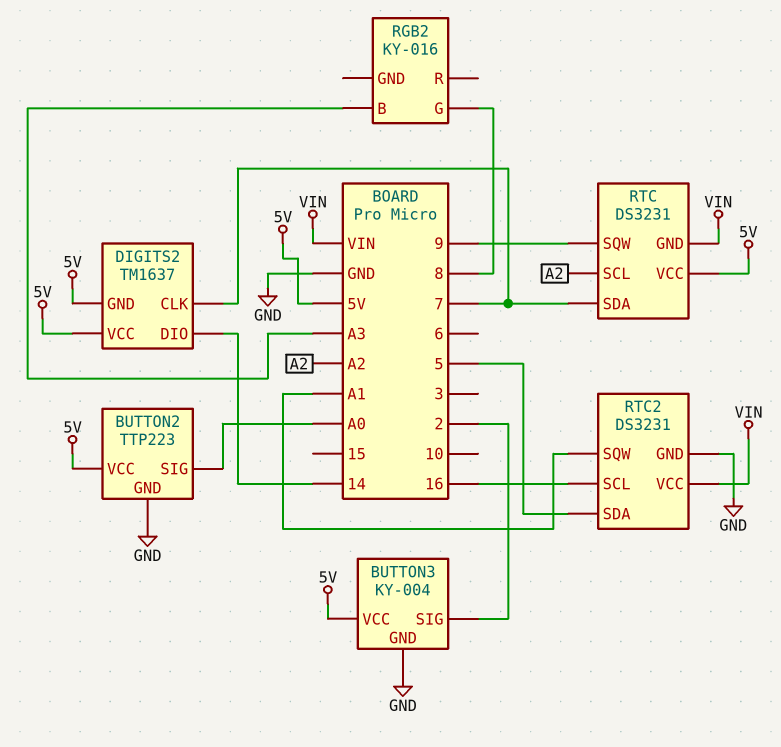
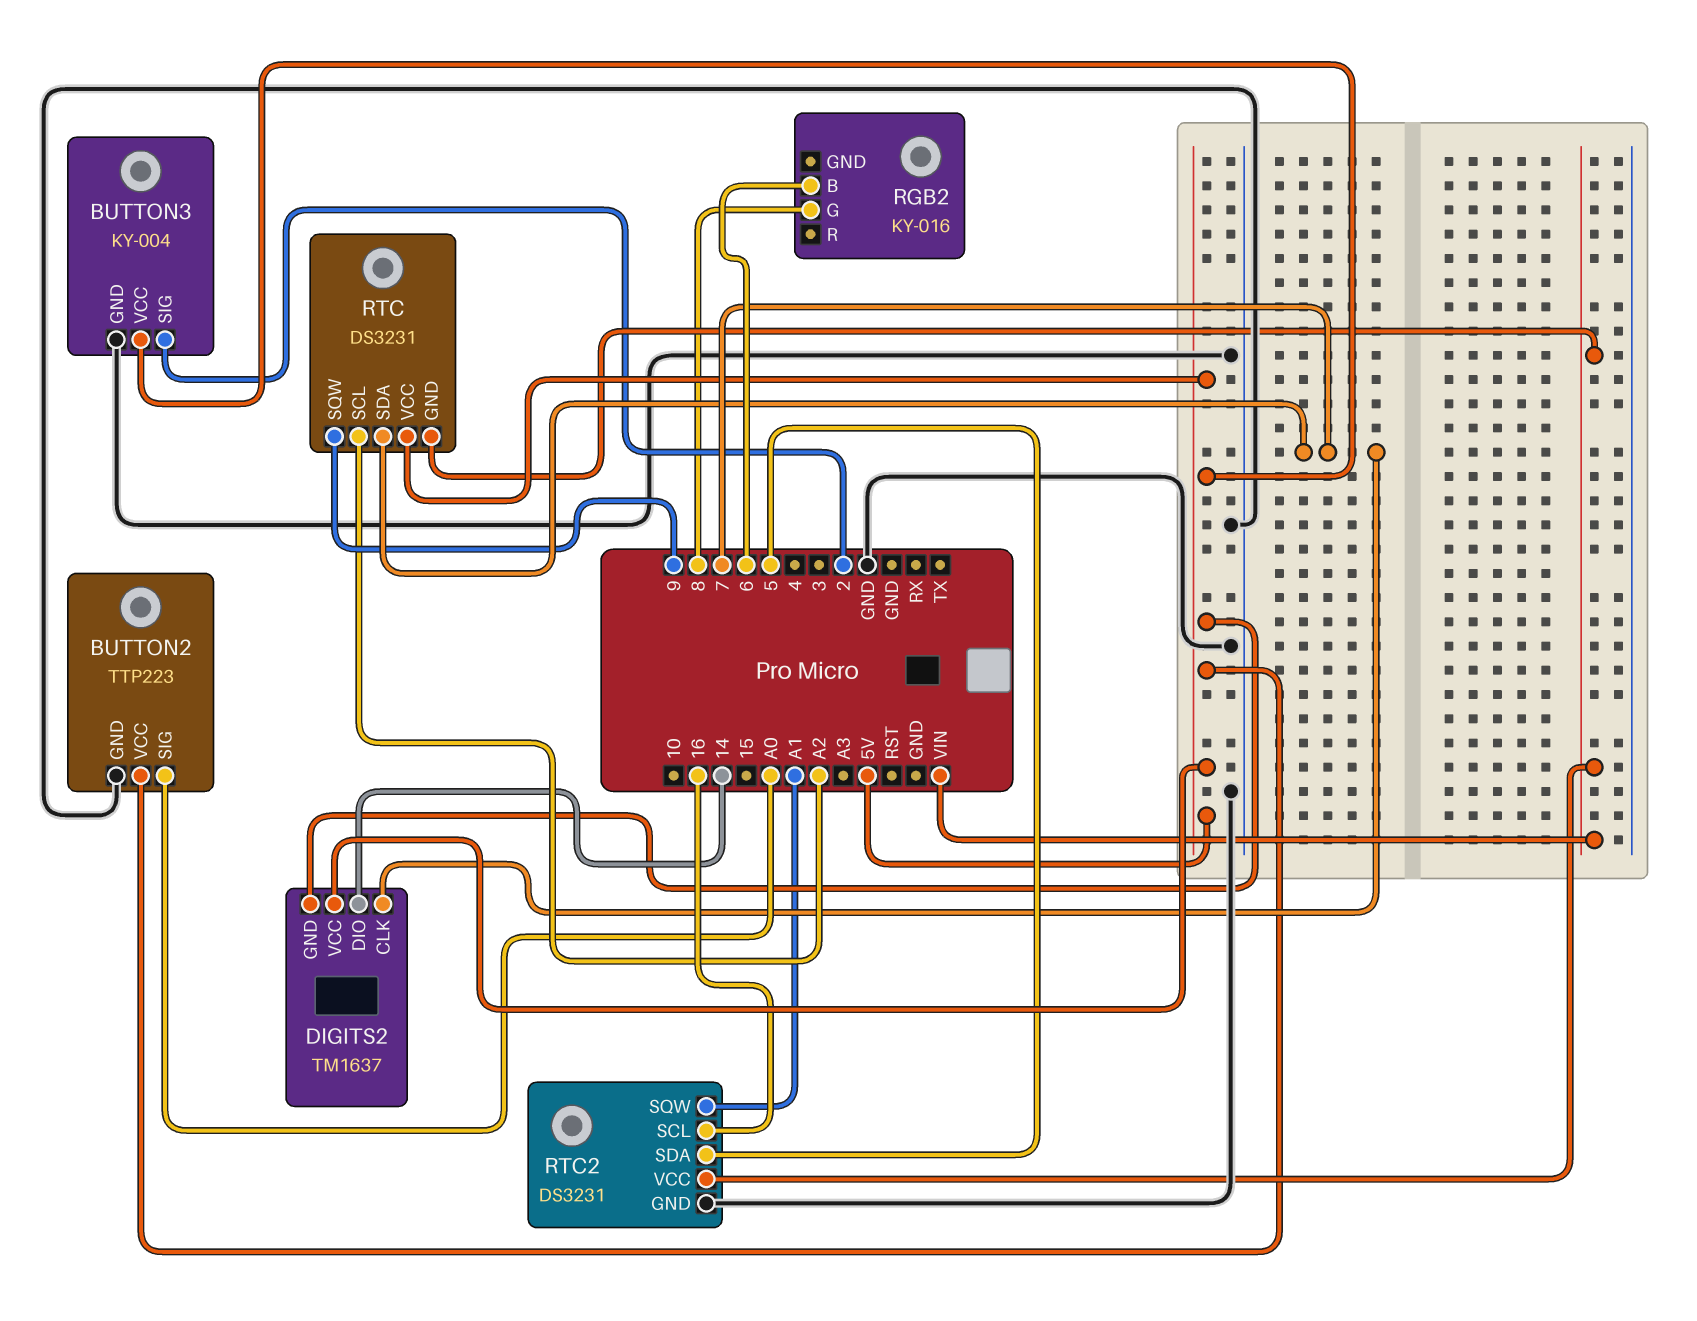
RGB2 pin B: A3 -> 6

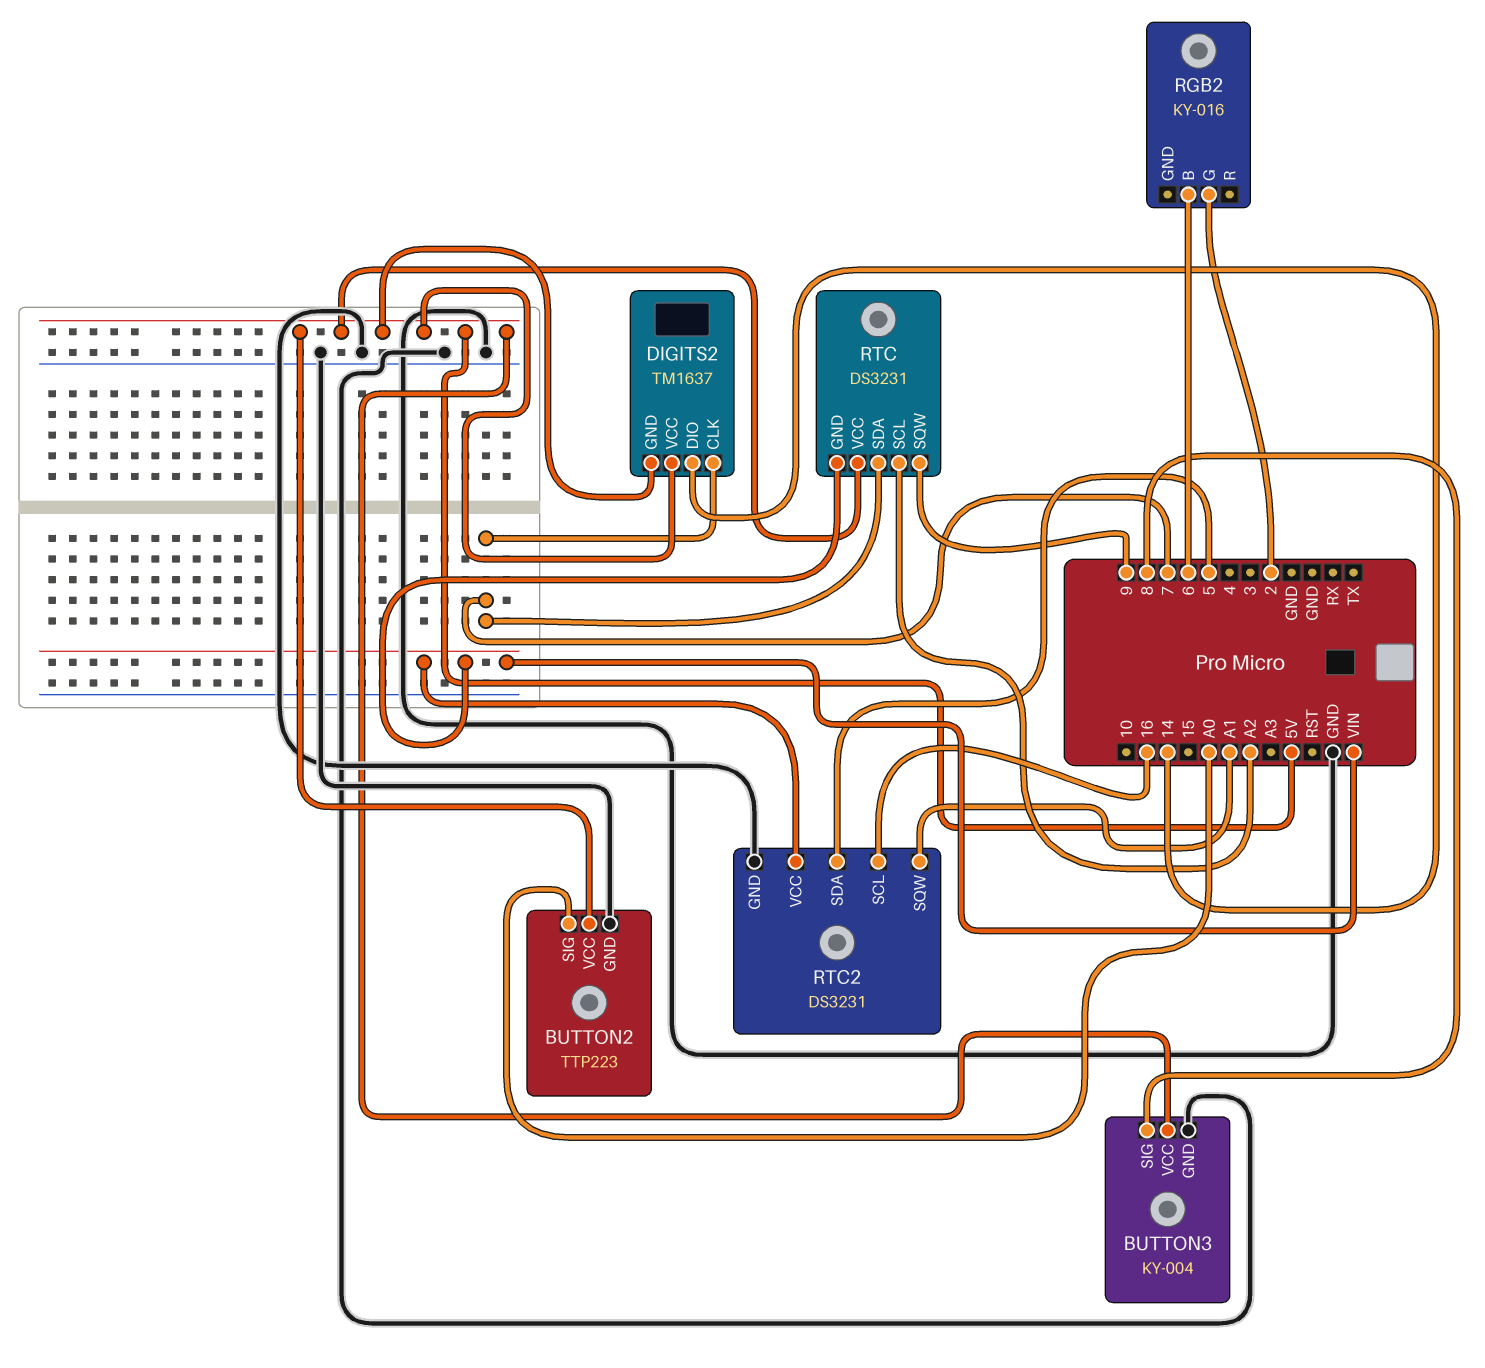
BUTTON3 pin SIG: 2 -> 8
RGB2 pin G: 8 -> 2

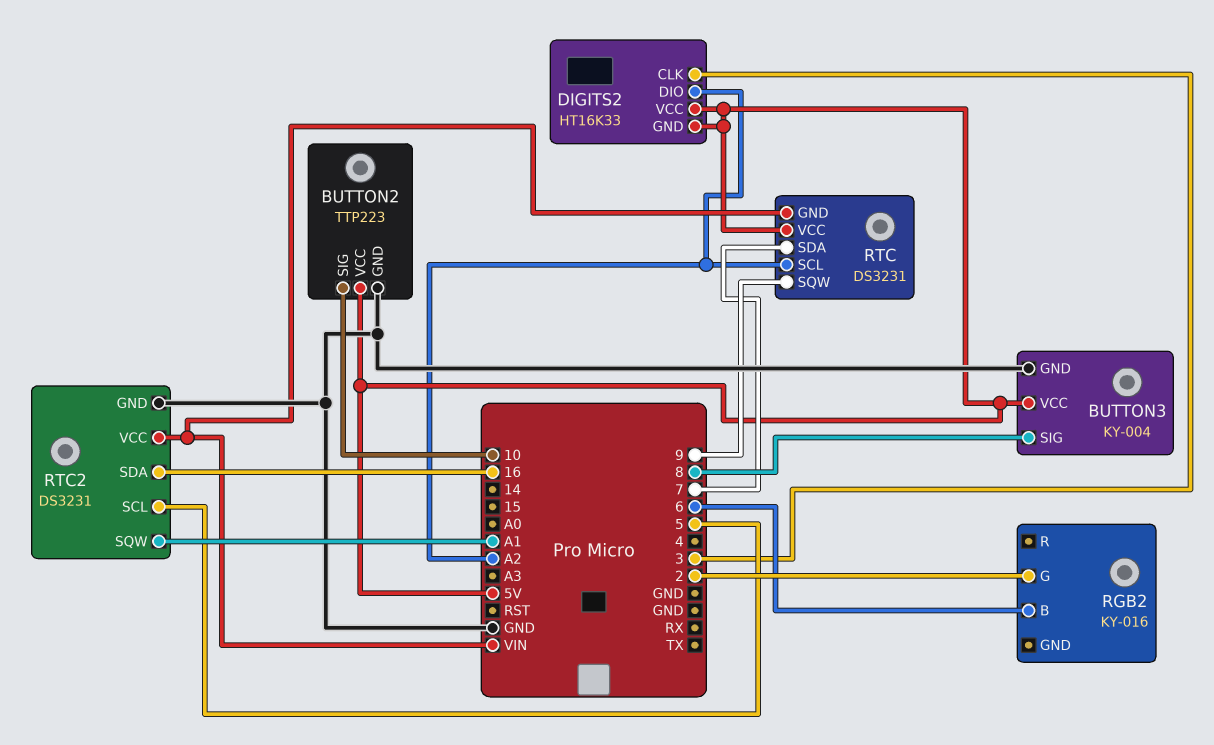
BUTTON2 pin SIG: A0 -> 10
DIGITS2: TM1637 -> HT16K33
DIGITS2 pin CLK: 7 -> 3
DIGITS2 pin DIO: 14 -> A2
RTC2 pin SCL: 16 -> 5
RTC2 pin SDA: 5 -> 16

